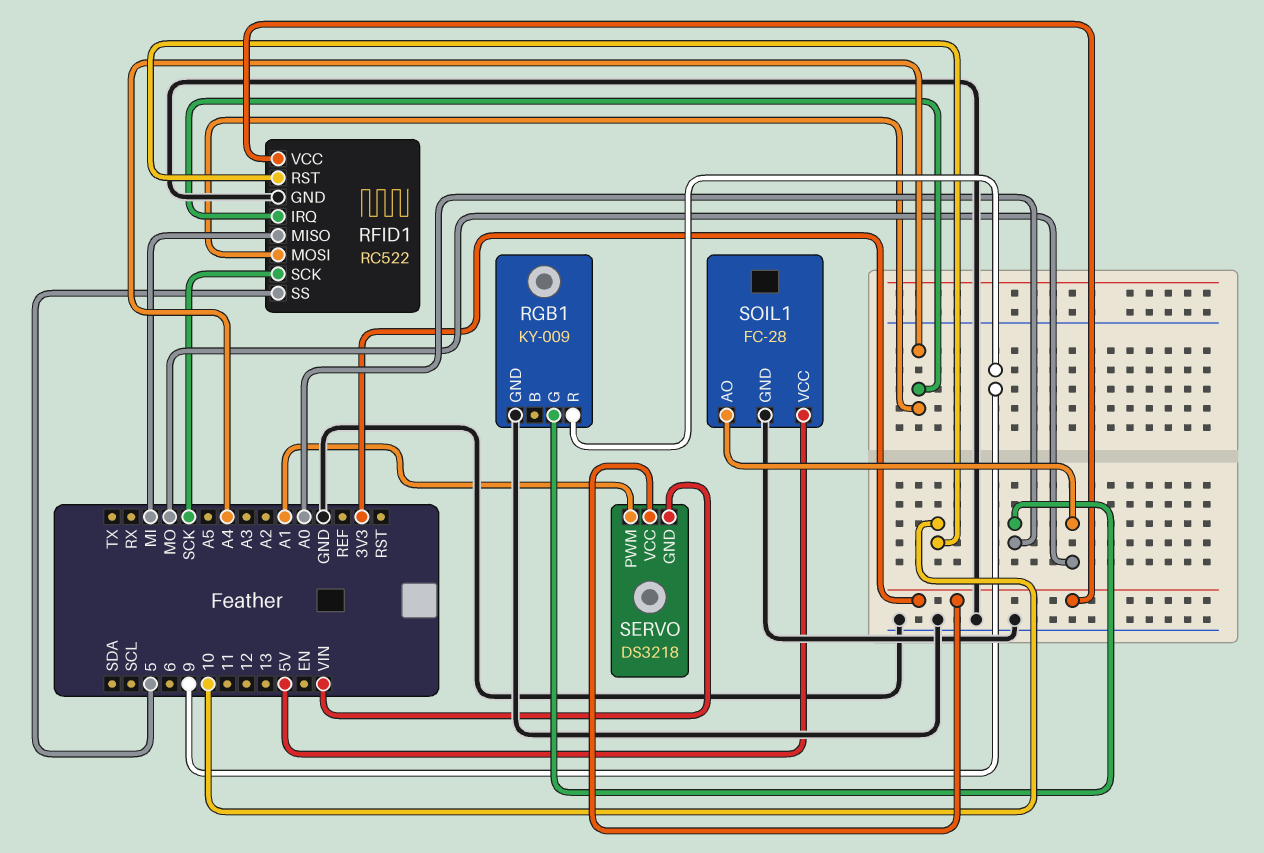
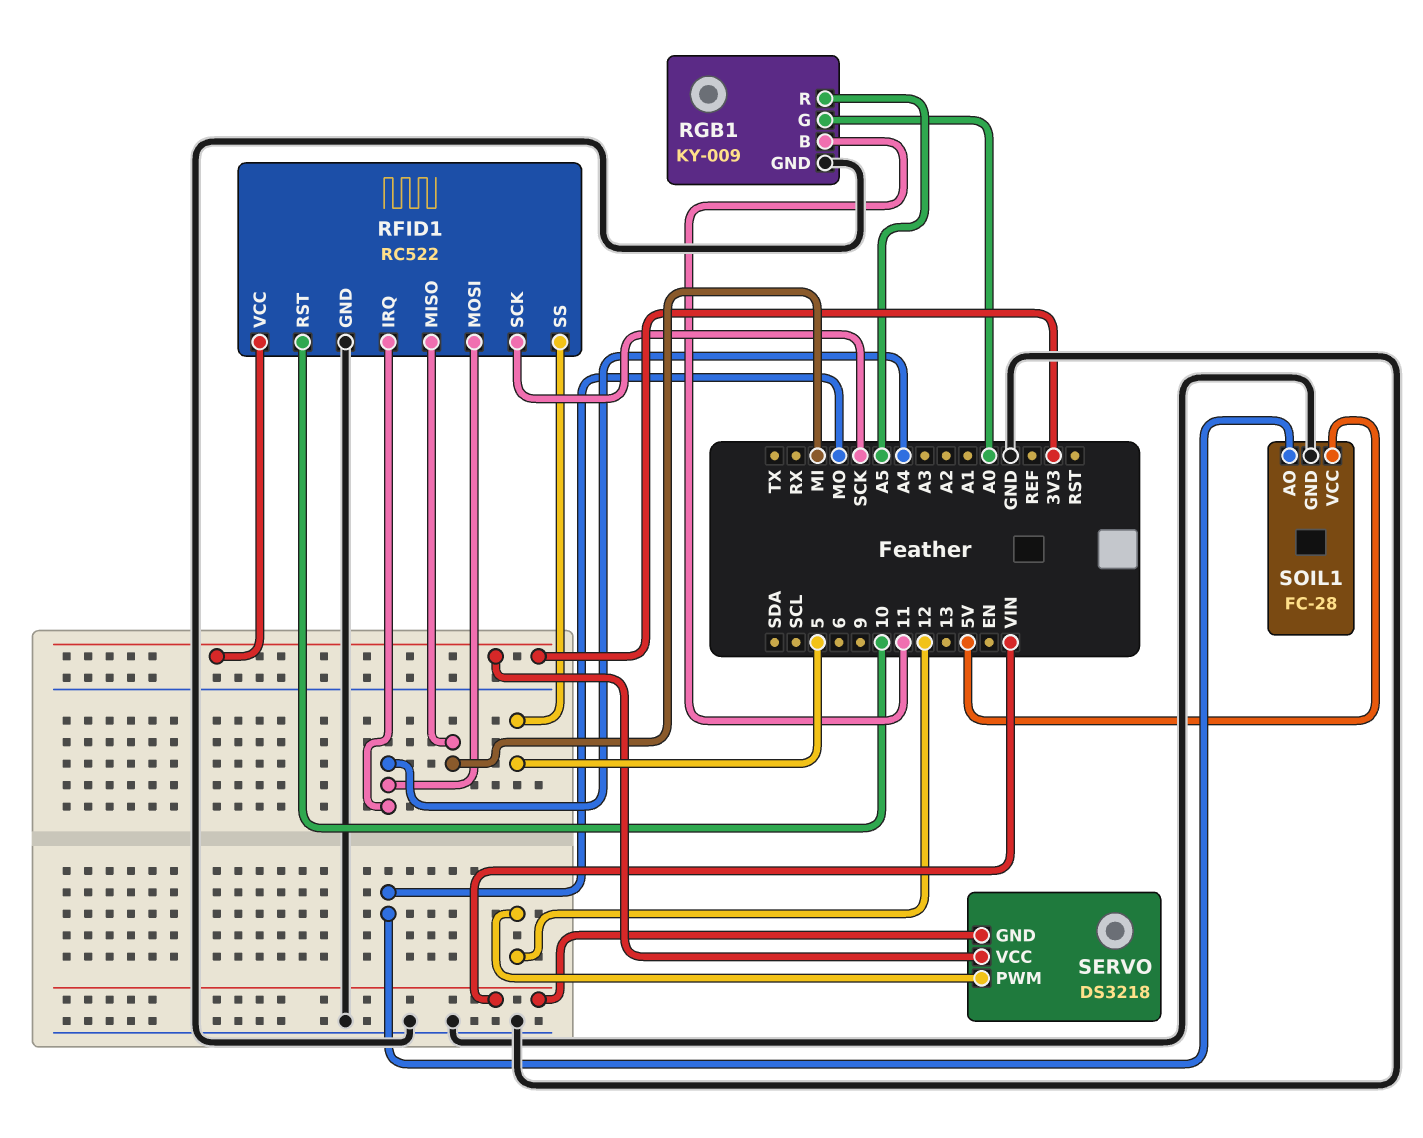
RGB1 pin B: none -> 11
RGB1 pin R: 9 -> A5
SERVO pin PWM: A1 -> 12

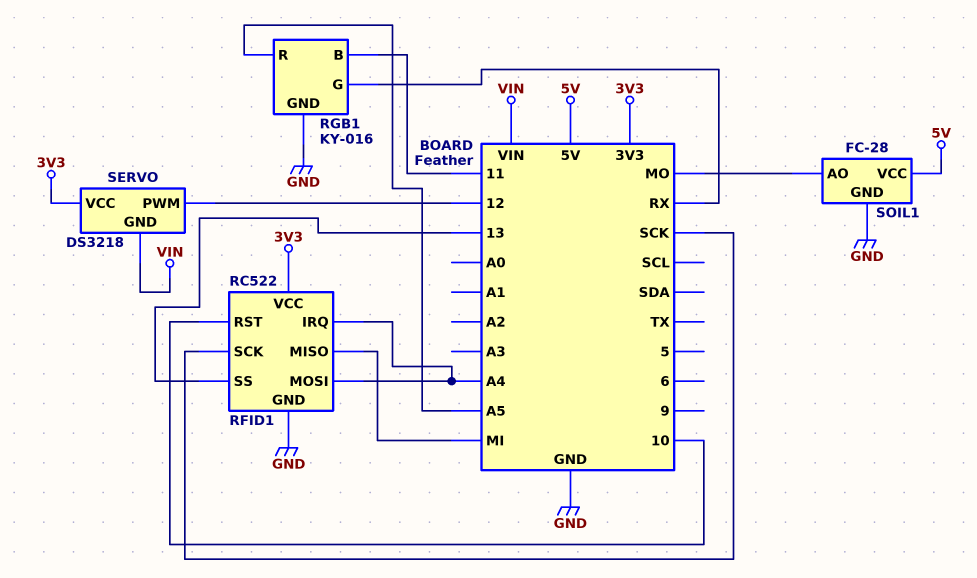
RFID1 pin SS: 5 -> 13
RGB1: KY-009 -> KY-016
RGB1 pin G: A0 -> RX

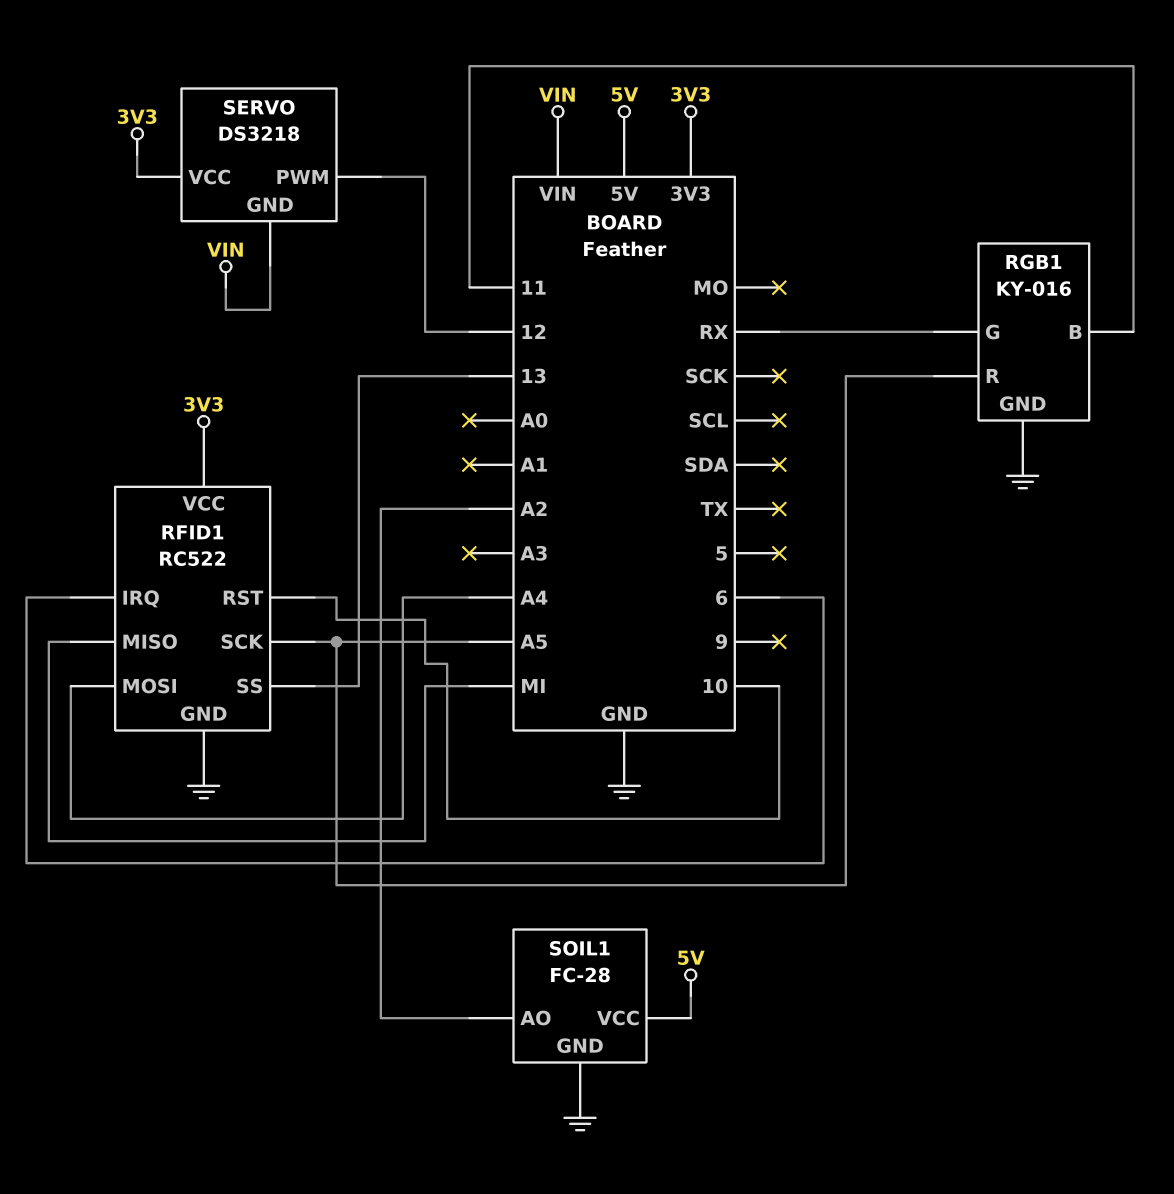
RFID1 pin IRQ: A4 -> 6
RFID1 pin SCK: SCK -> A5
SOIL1 pin AO: MO -> A2

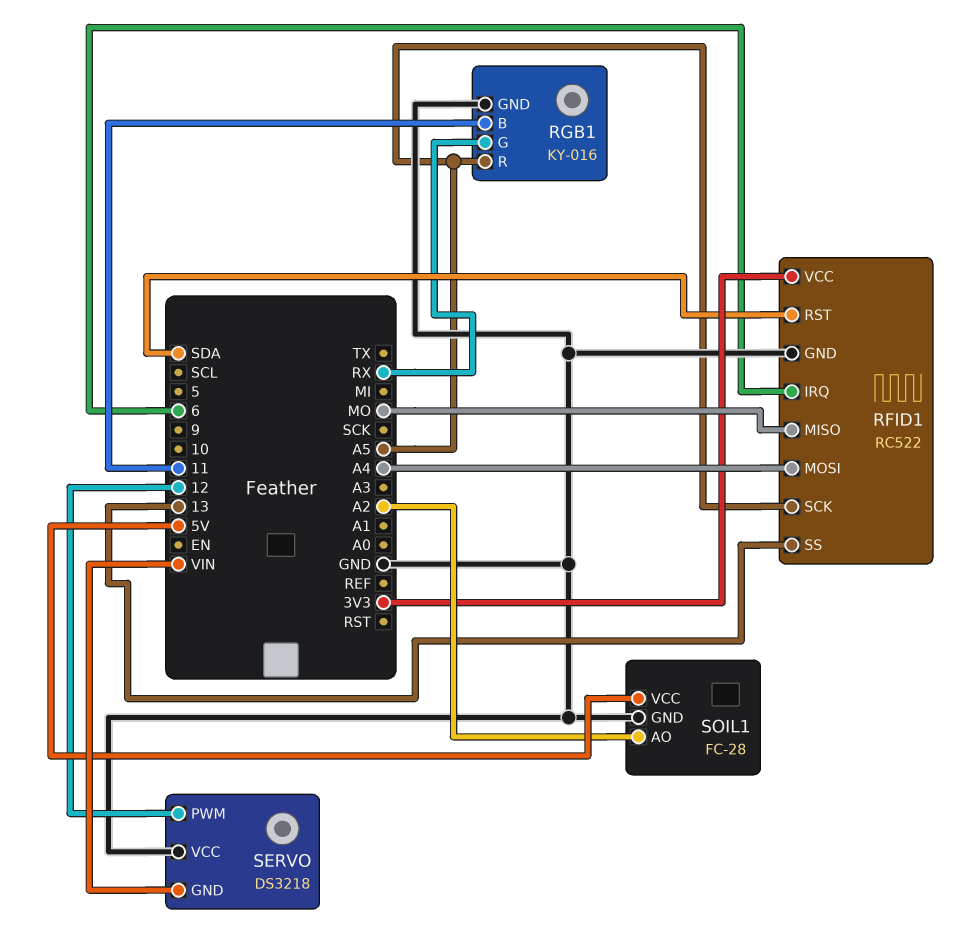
RFID1 pin MISO: MI -> MO
RFID1 pin RST: 10 -> SDA
SERVO pin VCC: 3V3 -> GND

